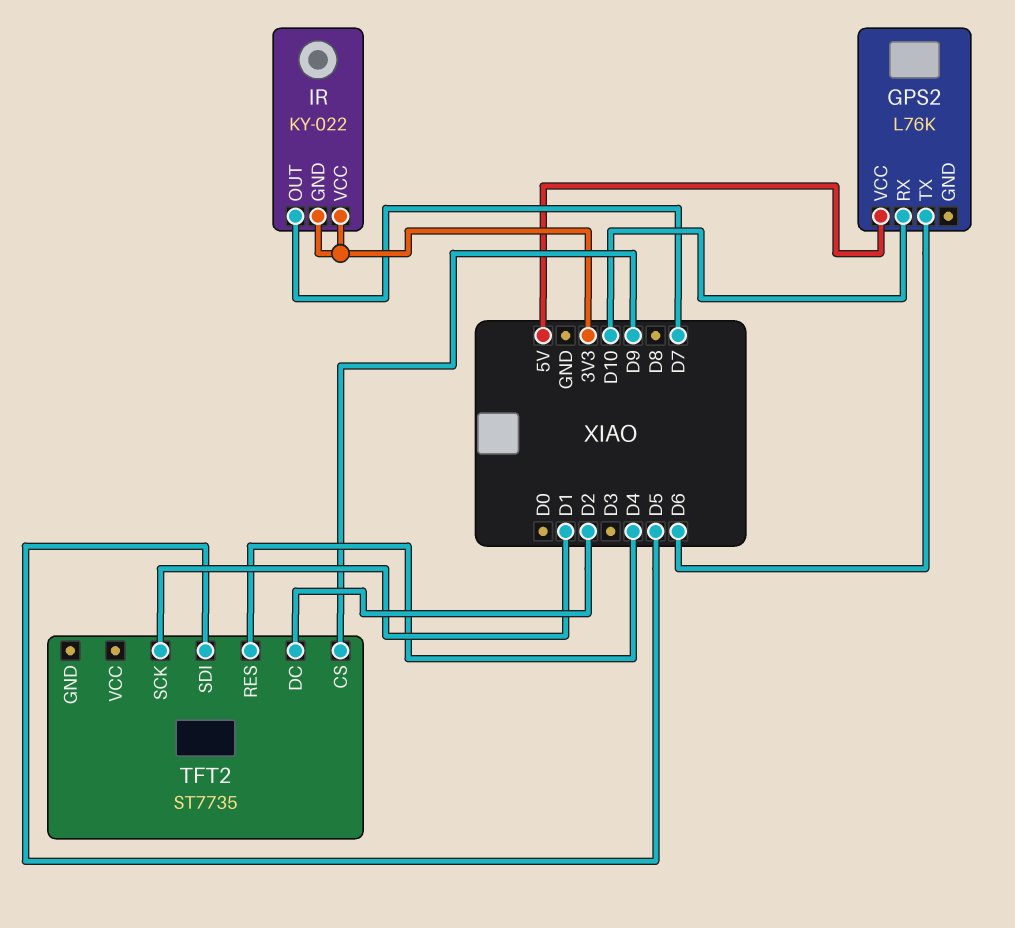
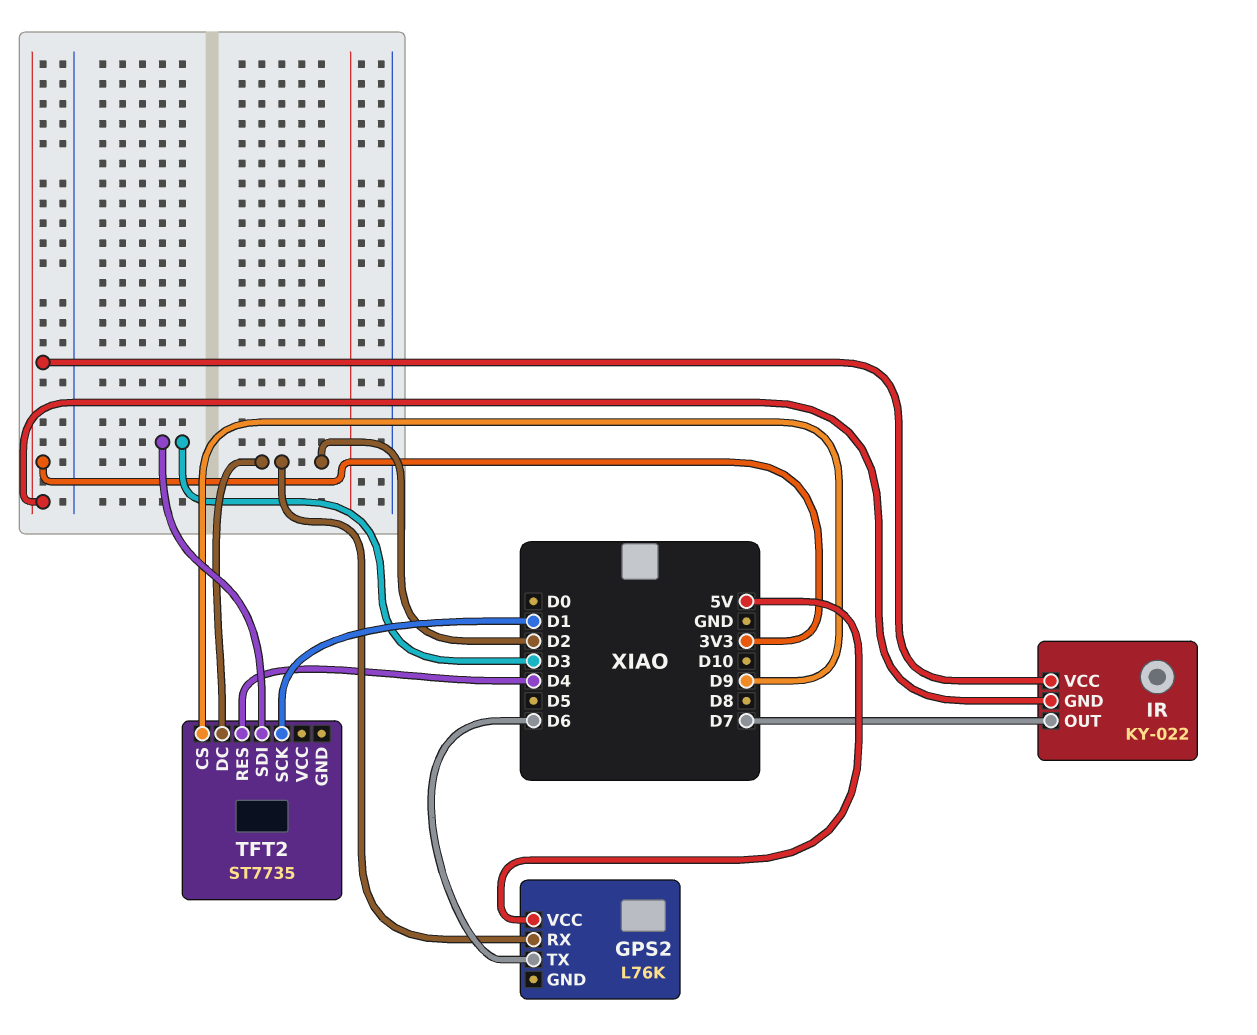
GPS2 pin RX: D10 -> D2
TFT2 pin SDI: D5 -> D3

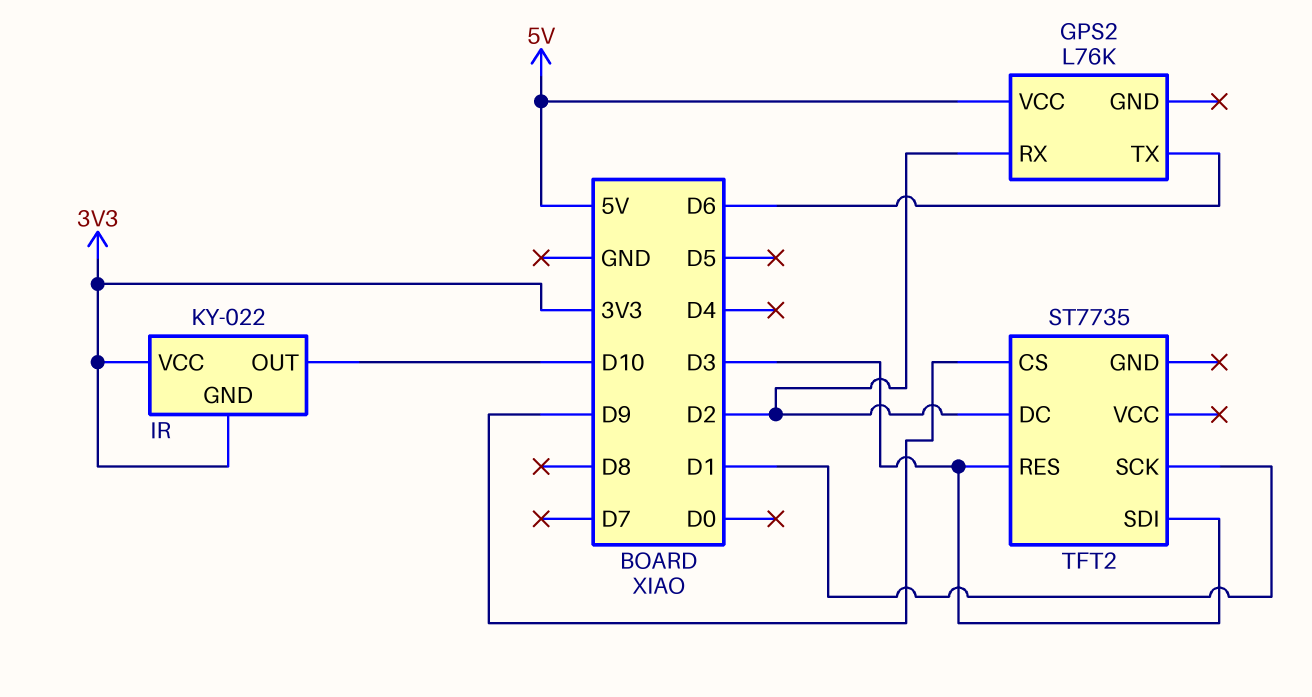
IR pin OUT: D7 -> D10
TFT2 pin RES: D4 -> D3

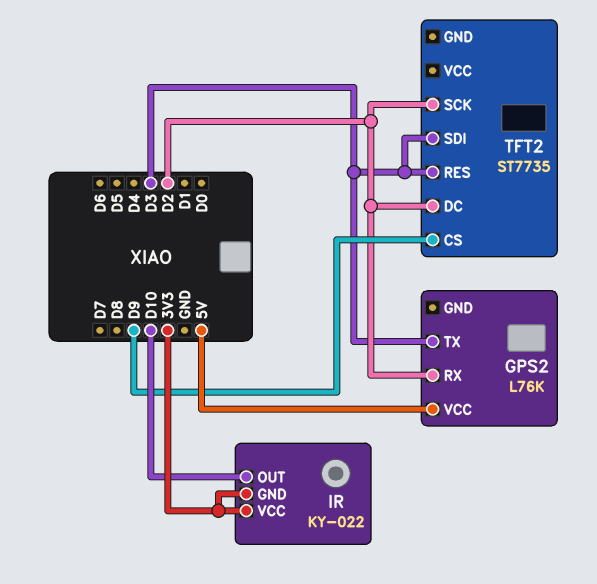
GPS2 pin TX: D6 -> D3
TFT2 pin SCK: D1 -> D2

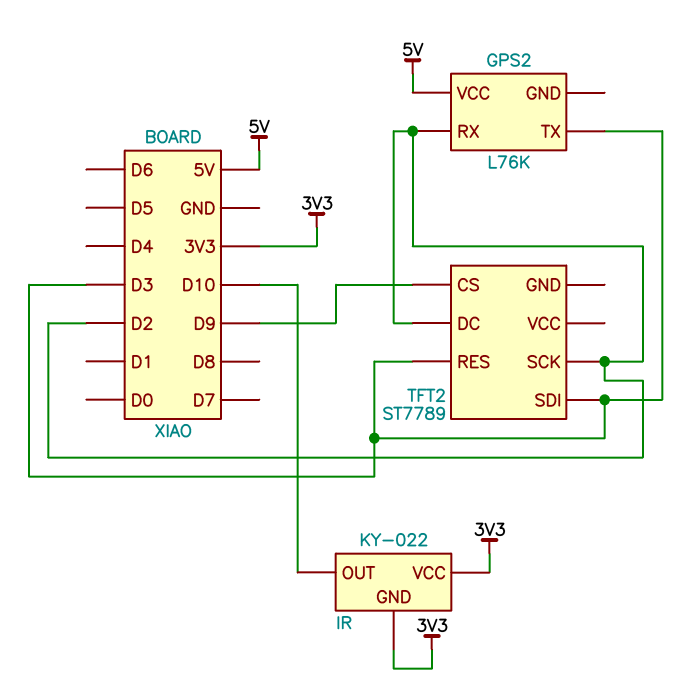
TFT2: ST7735 -> ST7789

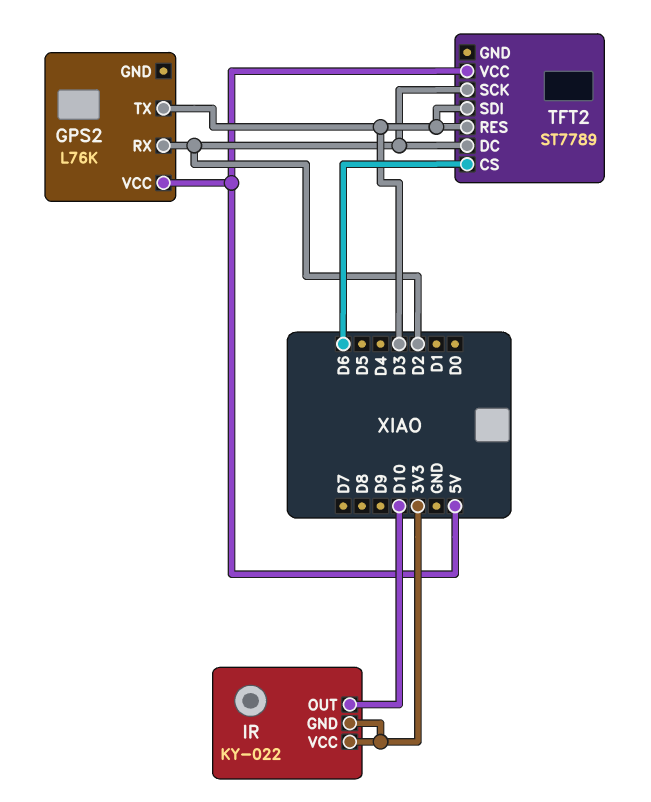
TFT2 pin CS: D9 -> D6
TFT2 pin VCC: none -> 5V

